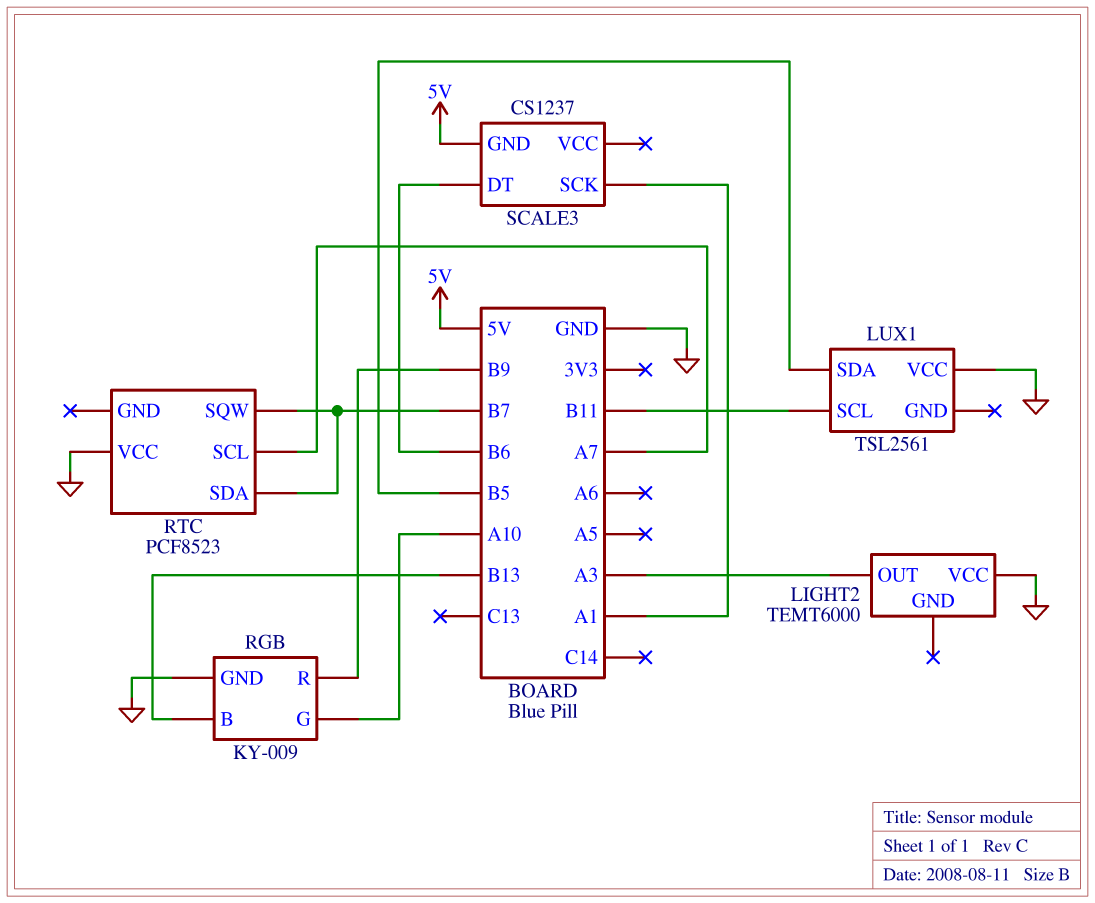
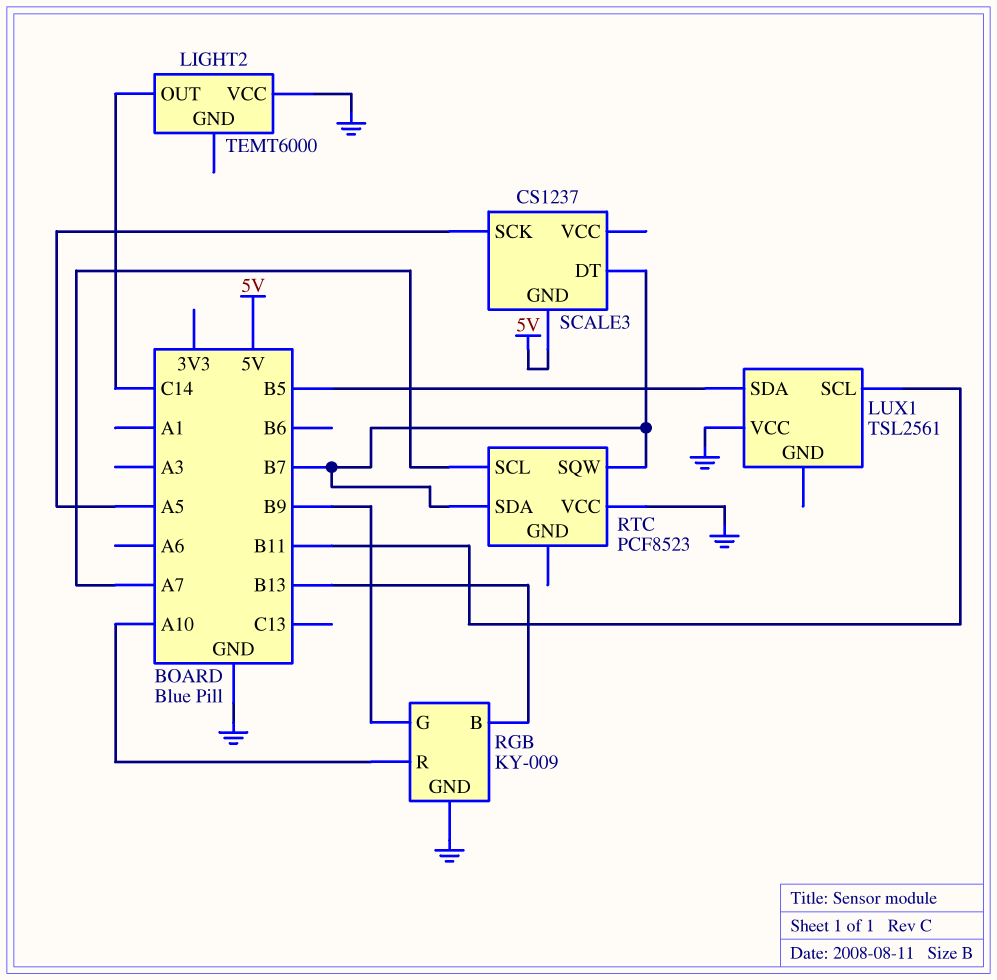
LIGHT2 pin OUT: A3 -> C14
RGB pin G: A10 -> B9
RGB pin R: B9 -> A10
SCALE3 pin DT: B6 -> B7
SCALE3 pin SCK: A1 -> A5

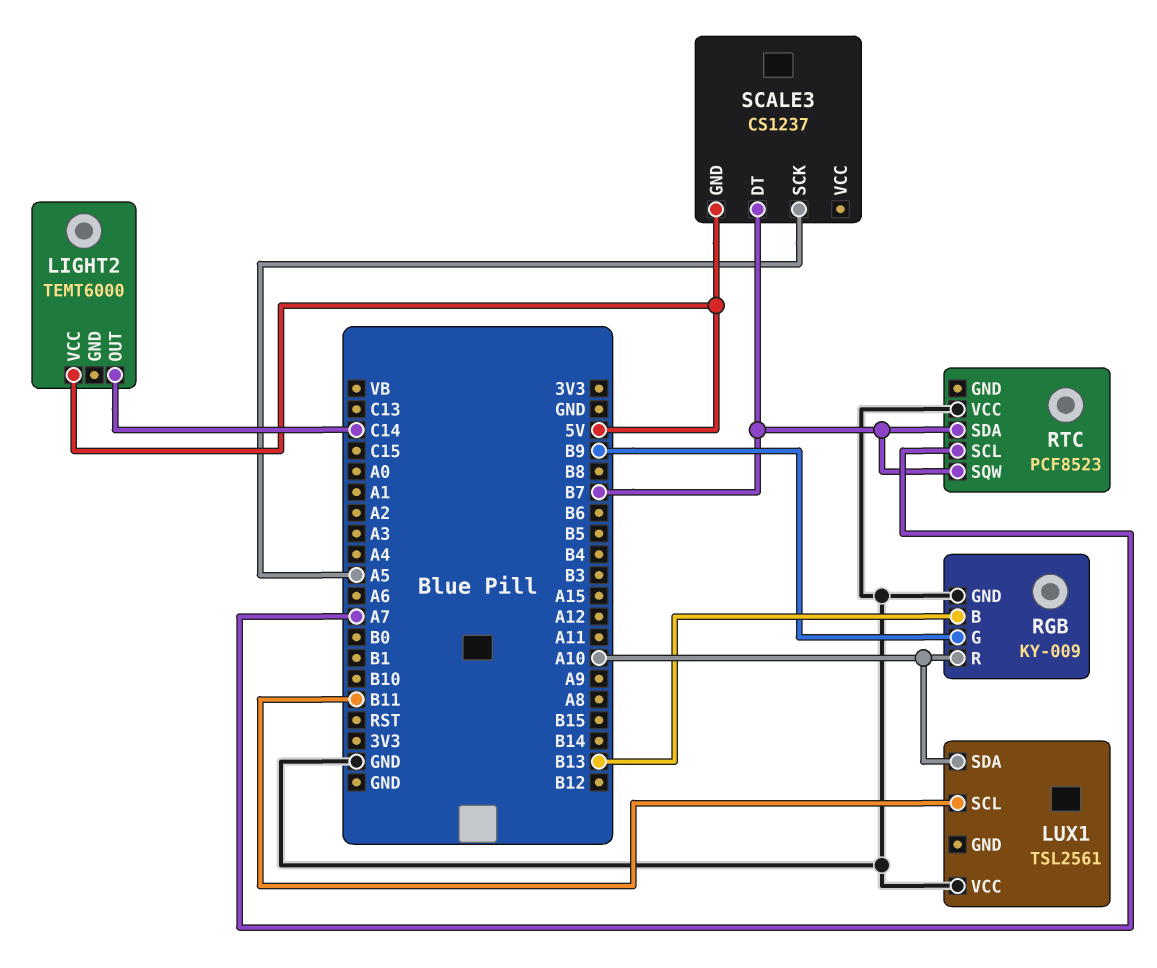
LIGHT2 pin VCC: GND -> 5V
LUX1 pin SDA: B5 -> A10

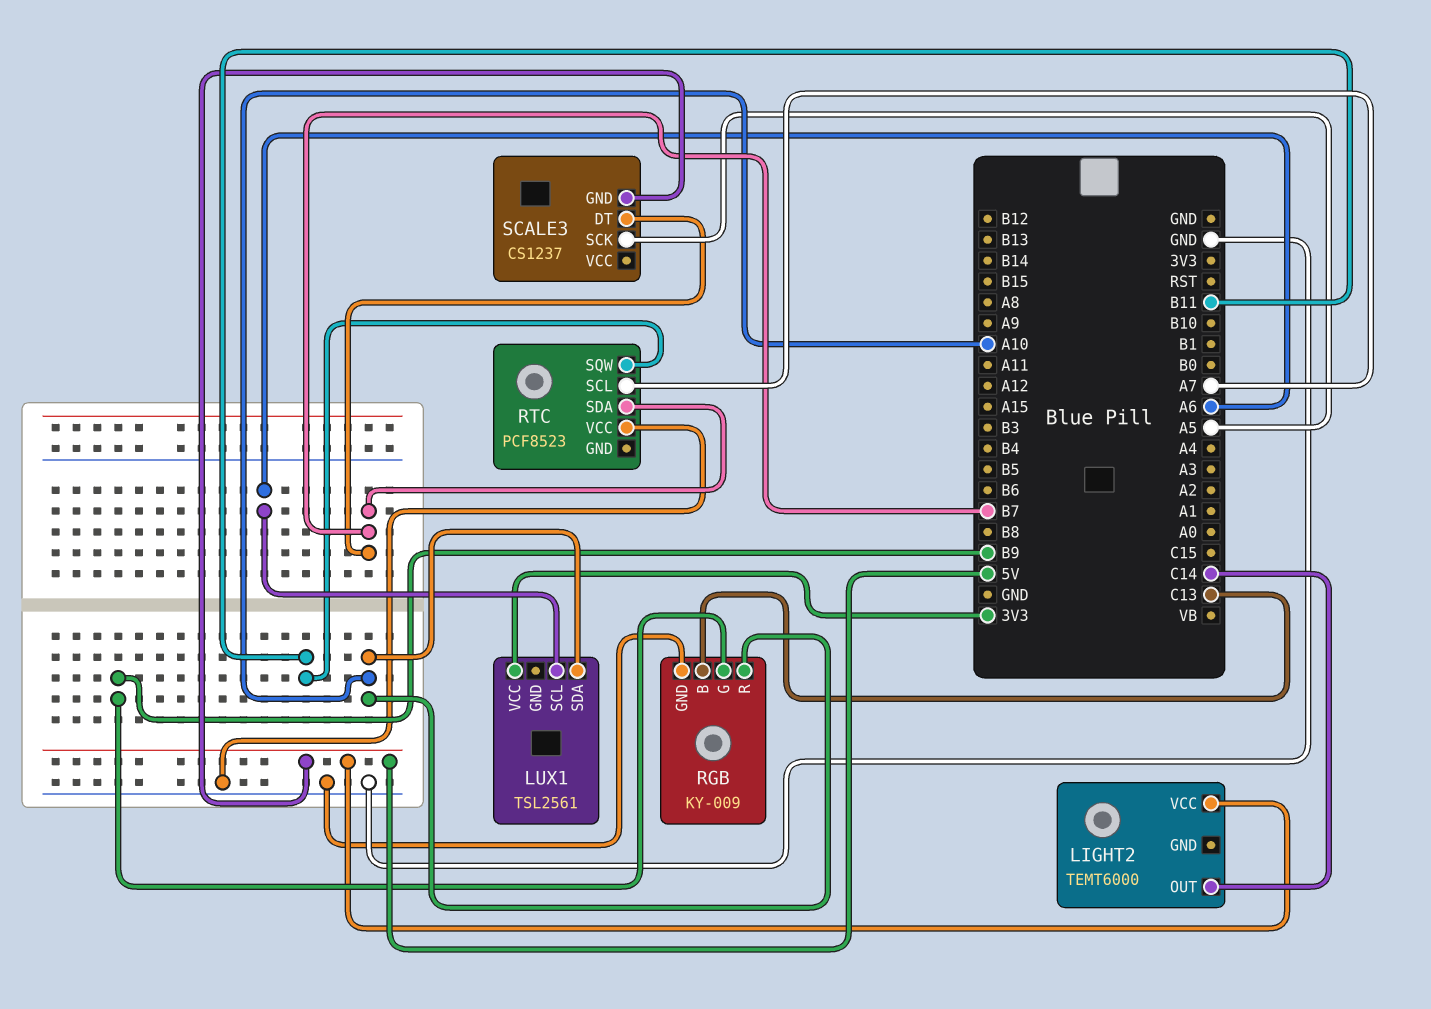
LUX1 pin SCL: B11 -> A6
LUX1 pin VCC: GND -> 3V3
RGB pin B: B13 -> C13
RTC pin SQW: B7 -> B11

